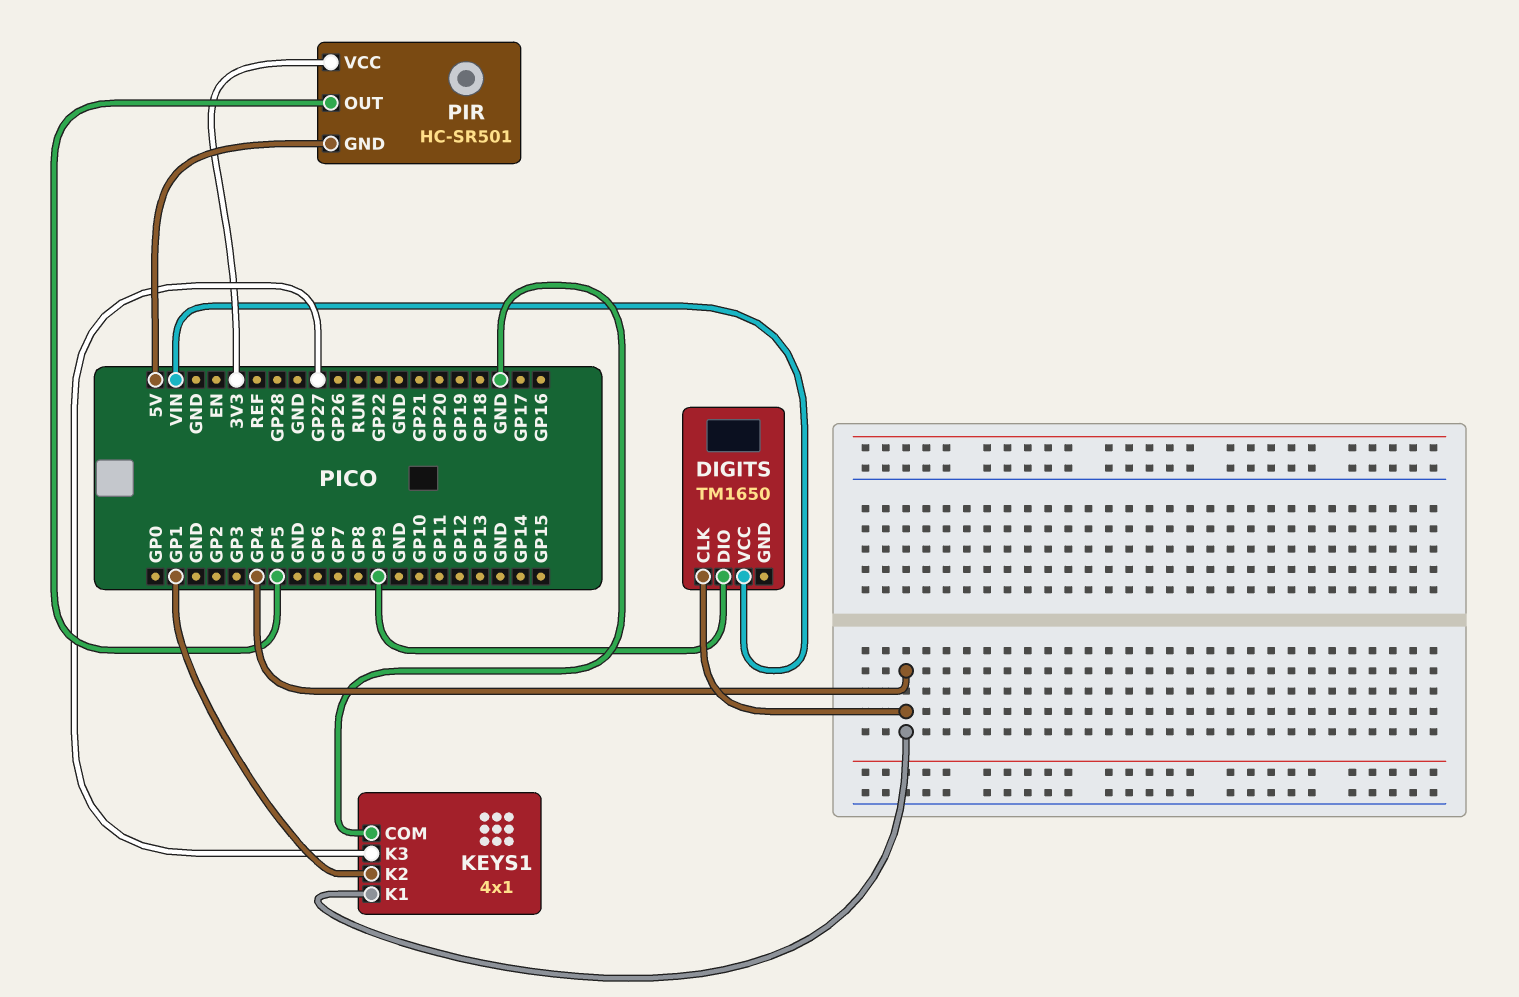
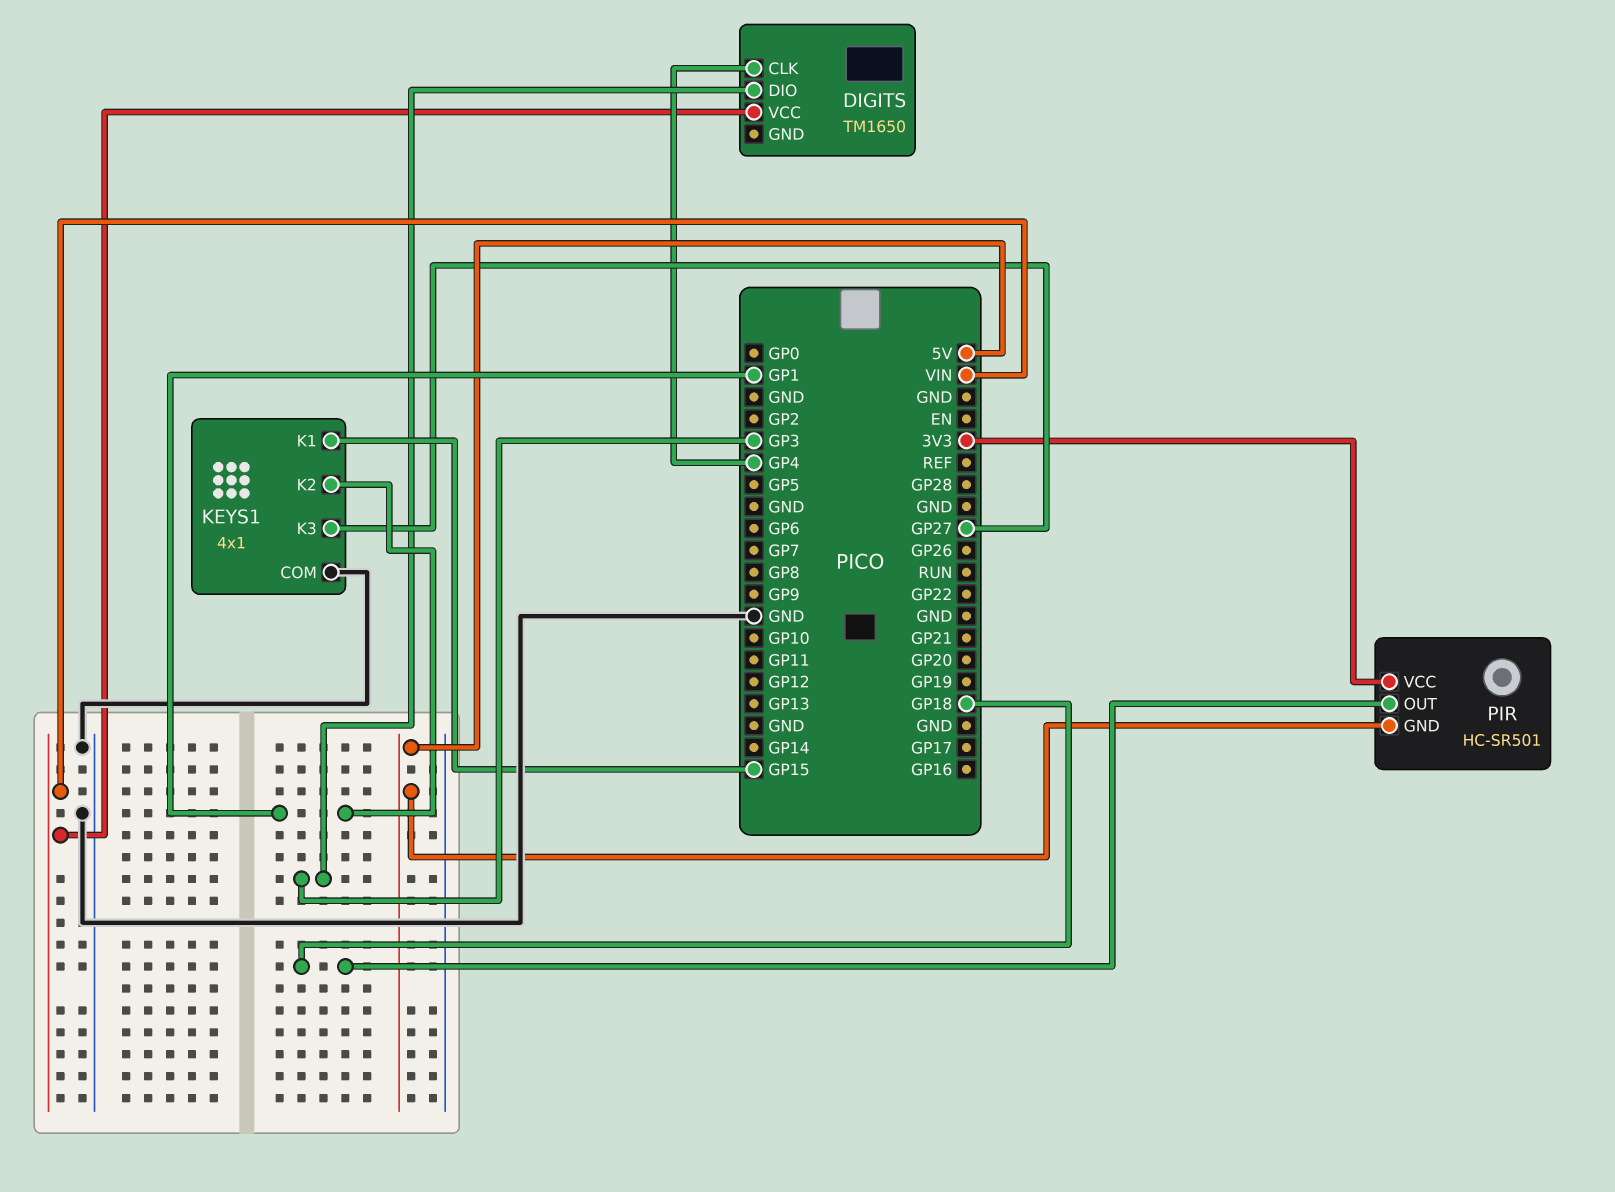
DIGITS pin DIO: GP9 -> GP3
KEYS1 pin K1: GP4 -> GP15
PIR pin OUT: GP5 -> GP18

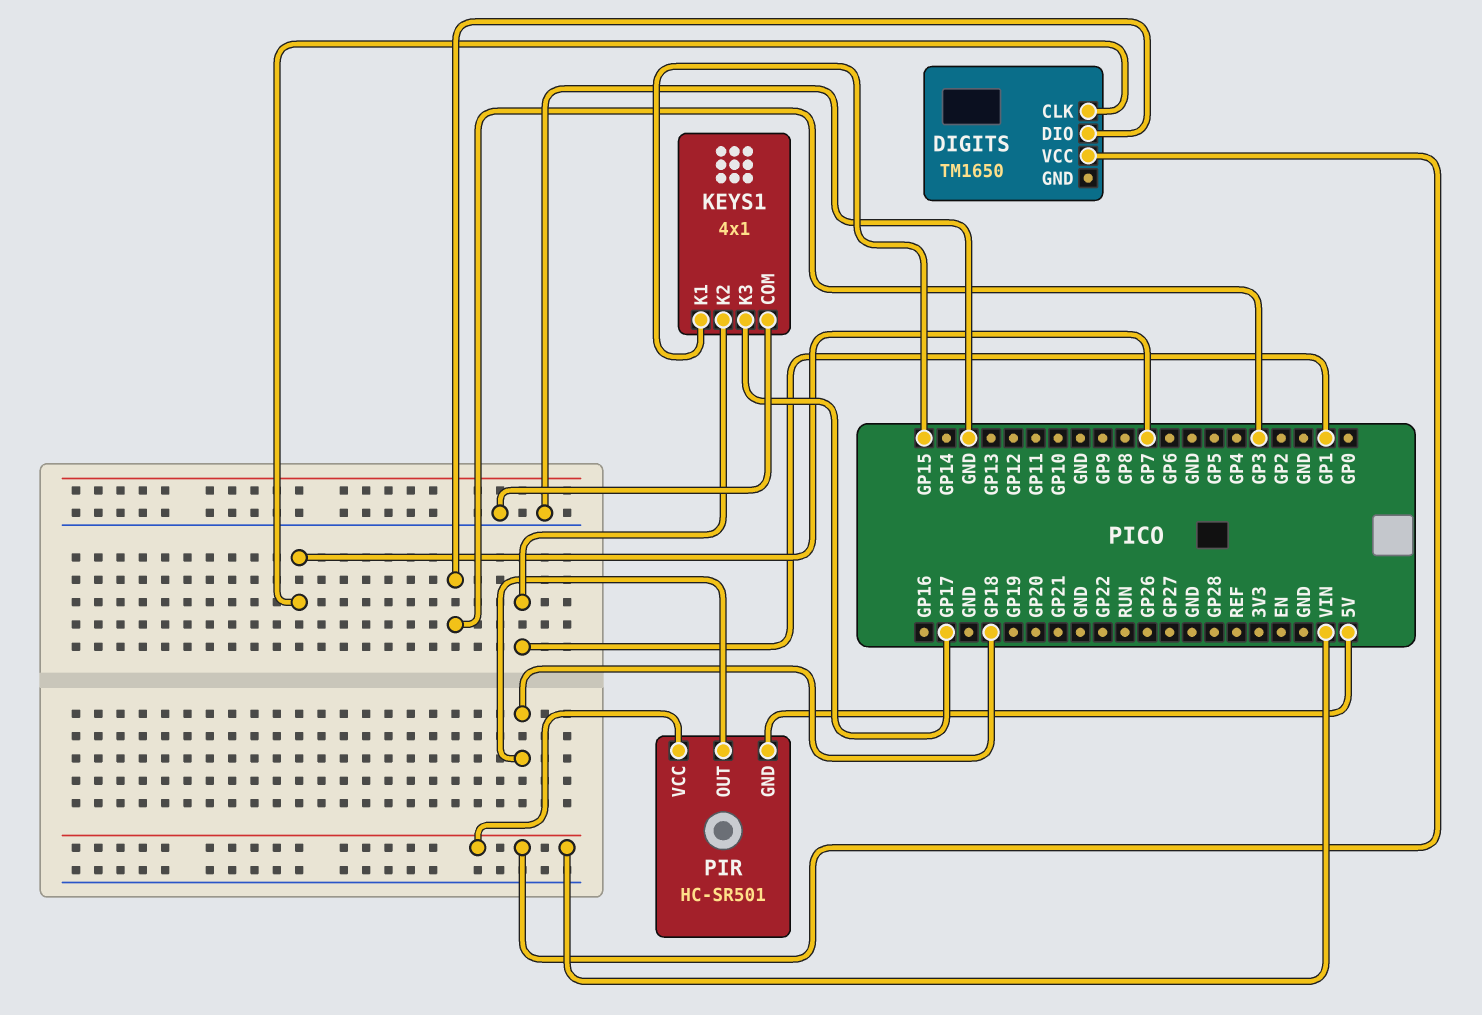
DIGITS pin CLK: GP4 -> GP7
KEYS1 pin K3: GP27 -> GP17
PIR pin VCC: 3V3 -> VIN

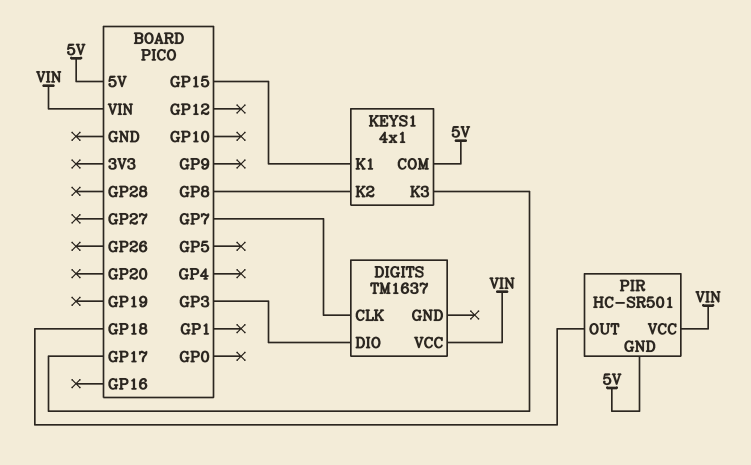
DIGITS: TM1650 -> TM1637
KEYS1 pin COM: GND -> 5V
KEYS1 pin K2: GP1 -> GP8

